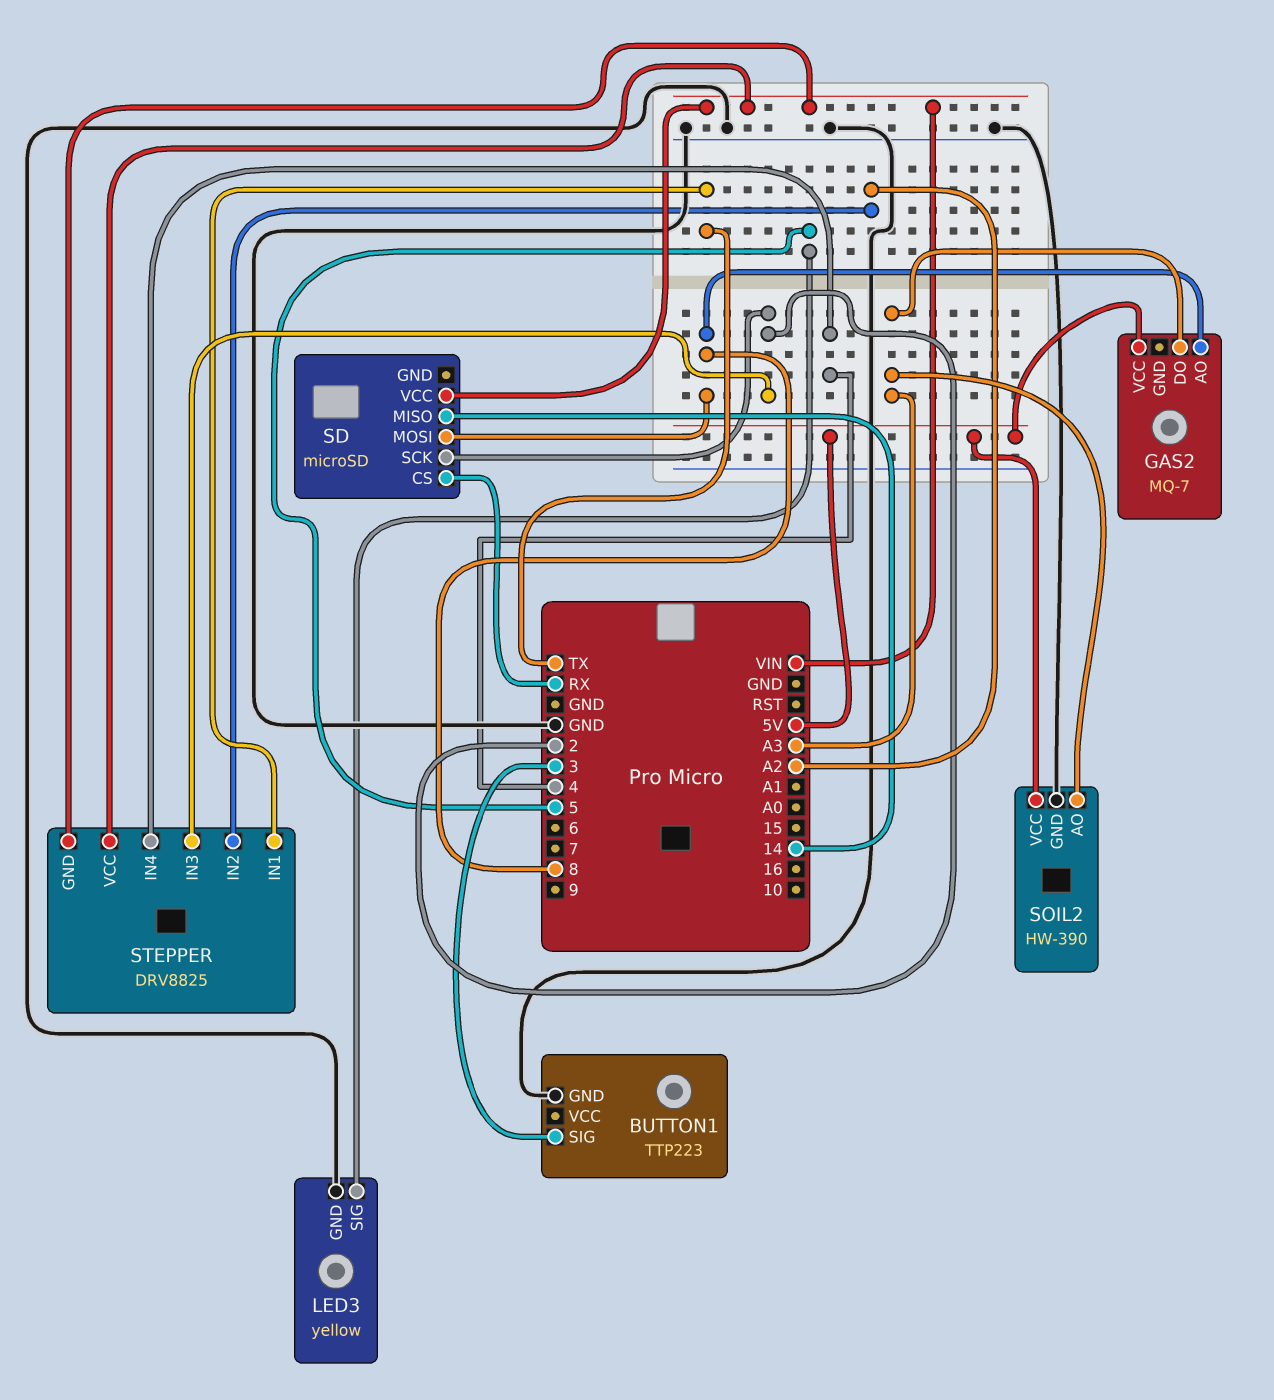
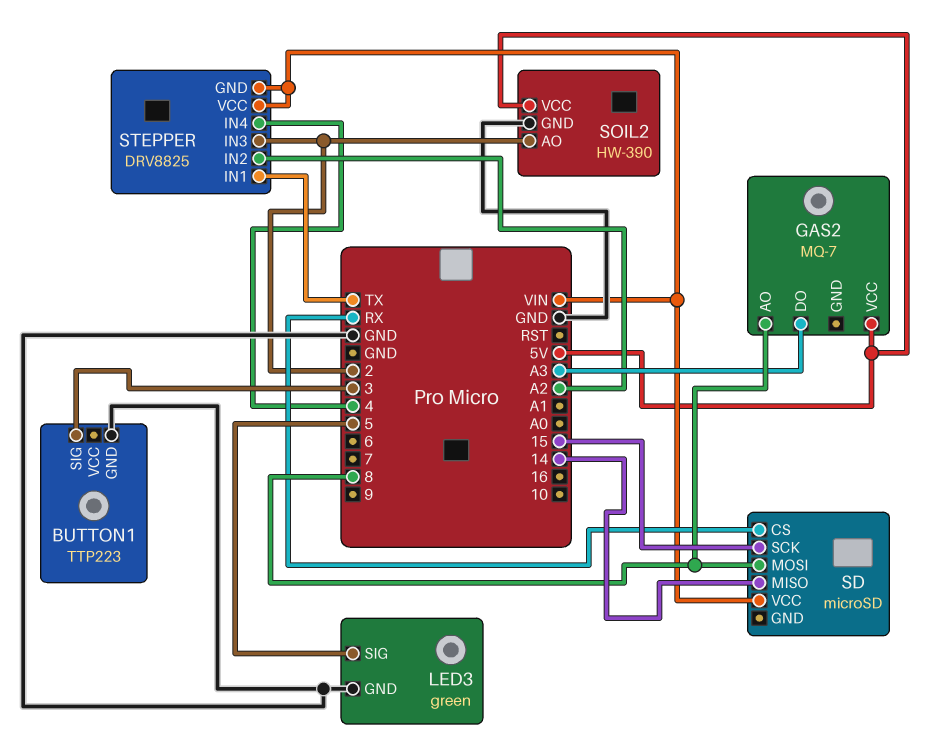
LED3: yellow -> green
SD pin SCK: 2 -> 15
SOIL2 pin AO: A3 -> 2

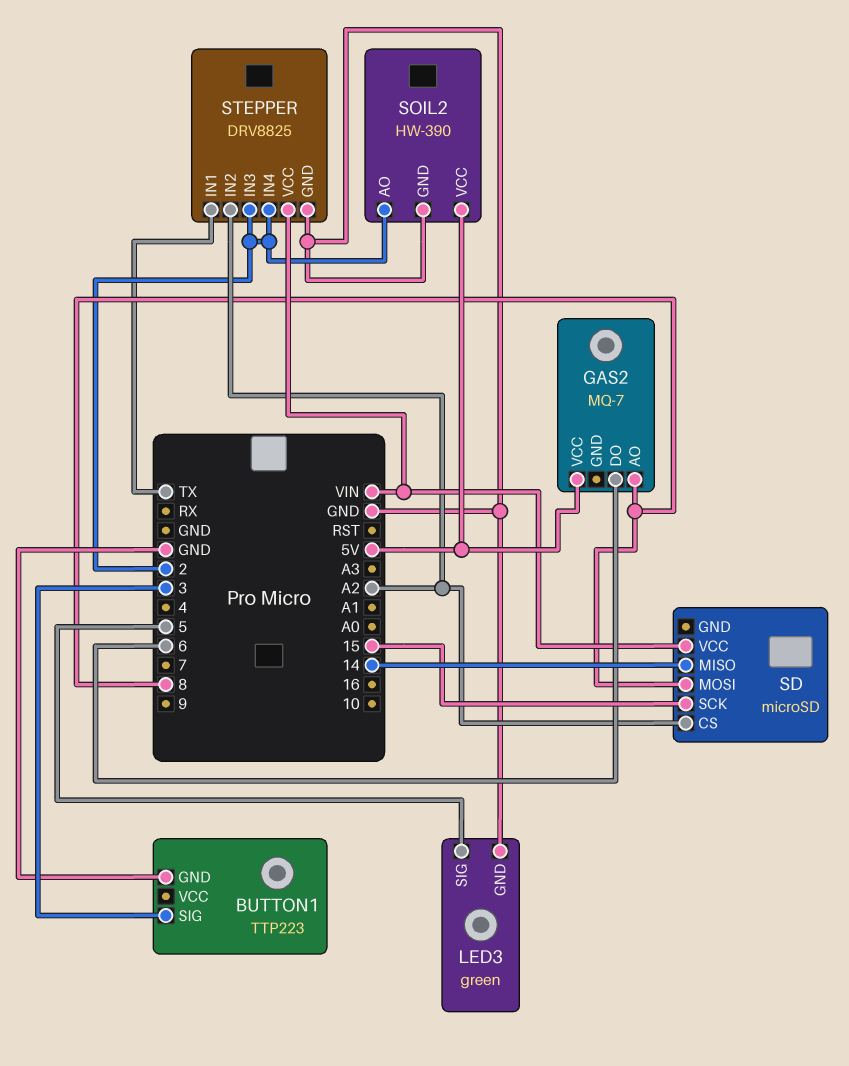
GAS2 pin DO: A3 -> 6
SD pin CS: RX -> A2
STEPPER pin GND: VIN -> GND
STEPPER pin IN4: 4 -> 2

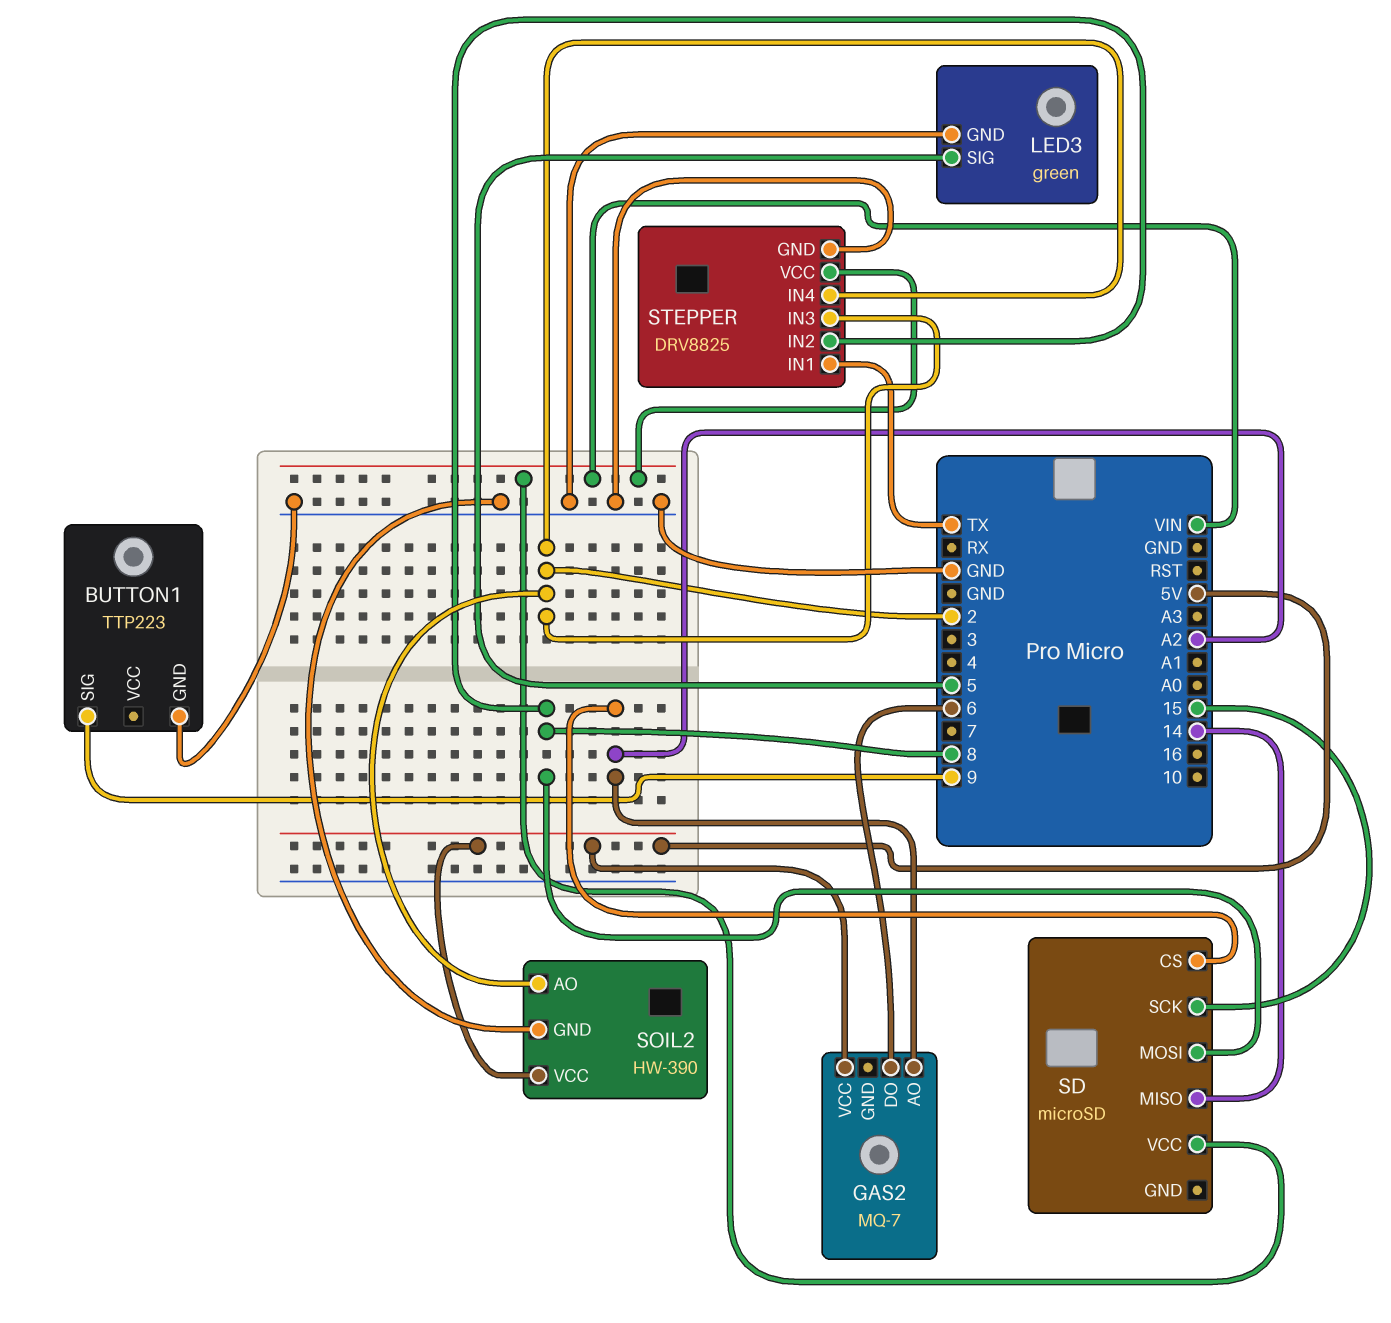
BUTTON1 pin SIG: 3 -> 9
GAS2 pin AO: 8 -> A2
STEPPER pin IN2: A2 -> 8

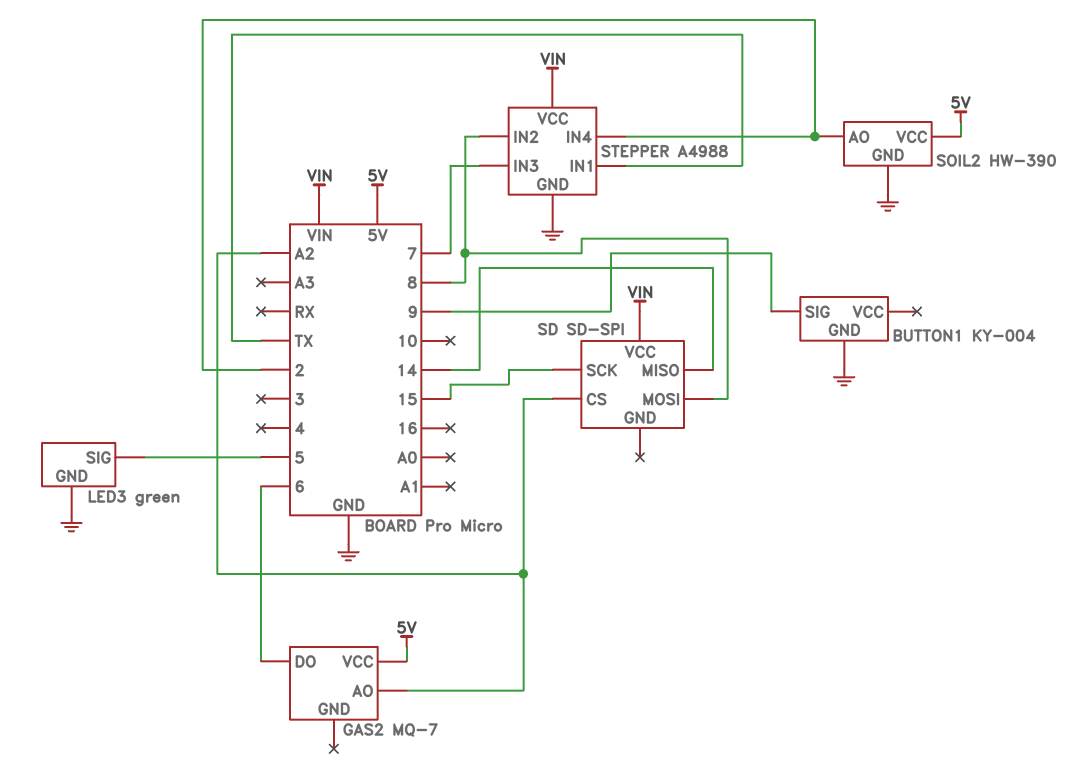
BUTTON1: TTP223 -> KY-004
SD: microSD -> SD-SPI
STEPPER: DRV8825 -> A4988
STEPPER pin IN3: 2 -> 7

